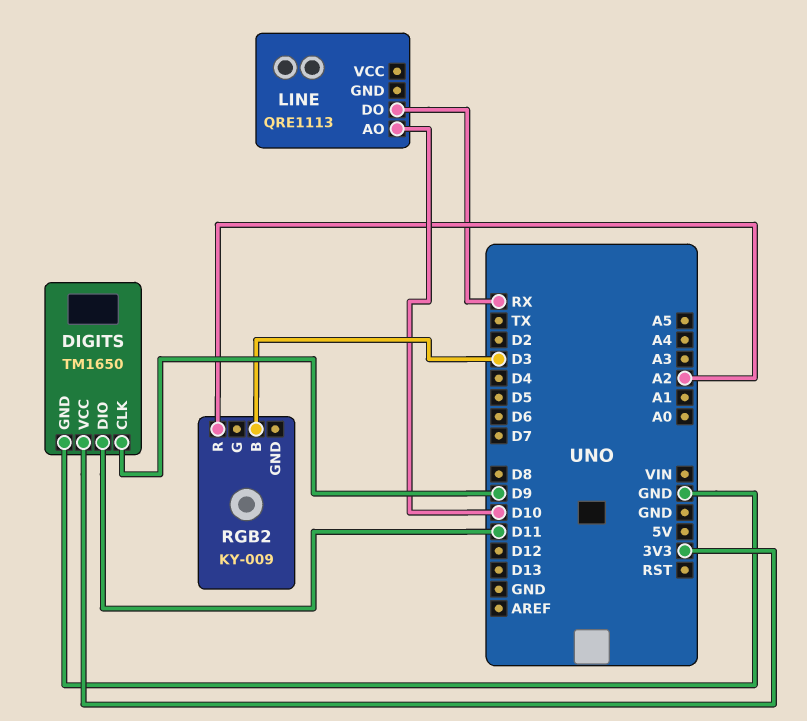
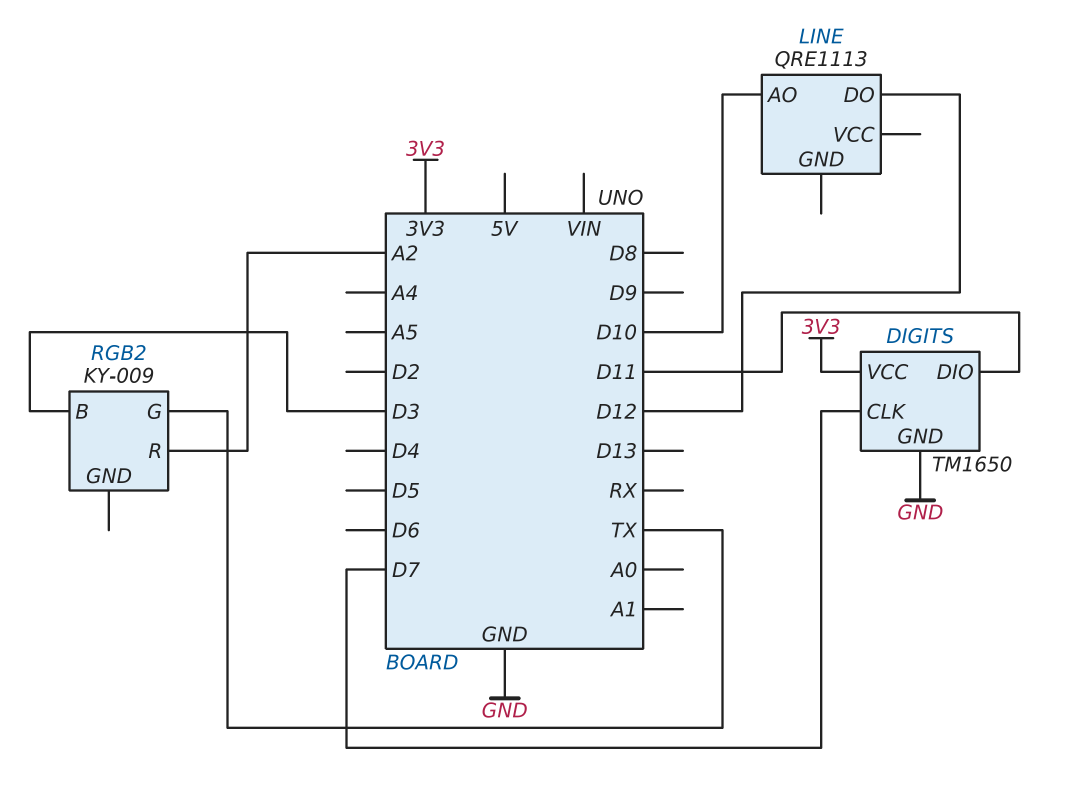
DIGITS pin CLK: D9 -> D7
LINE pin DO: RX -> D12
RGB2 pin G: none -> TX

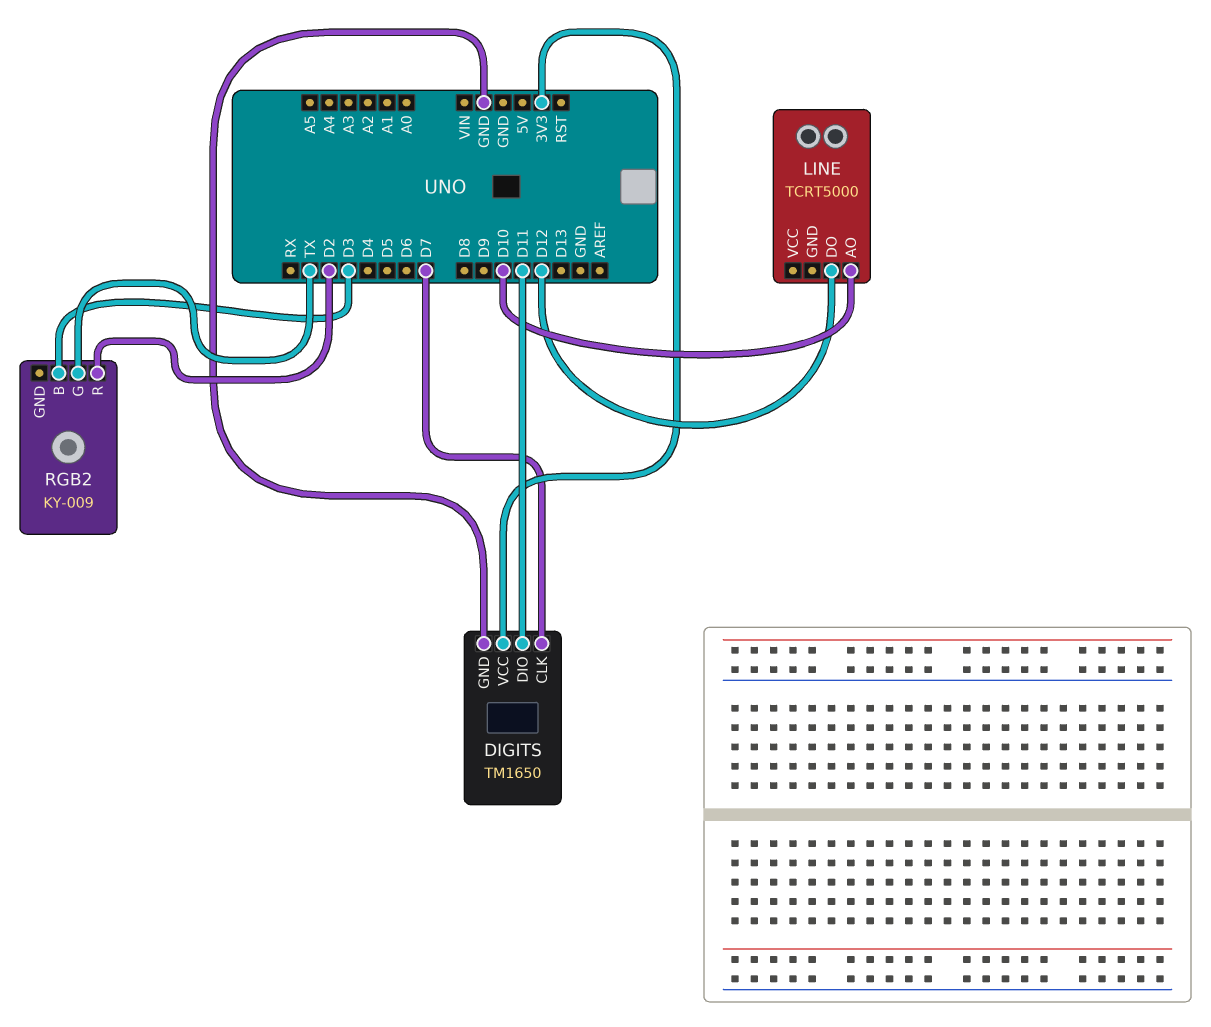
LINE: QRE1113 -> TCRT5000
RGB2 pin R: A2 -> D2

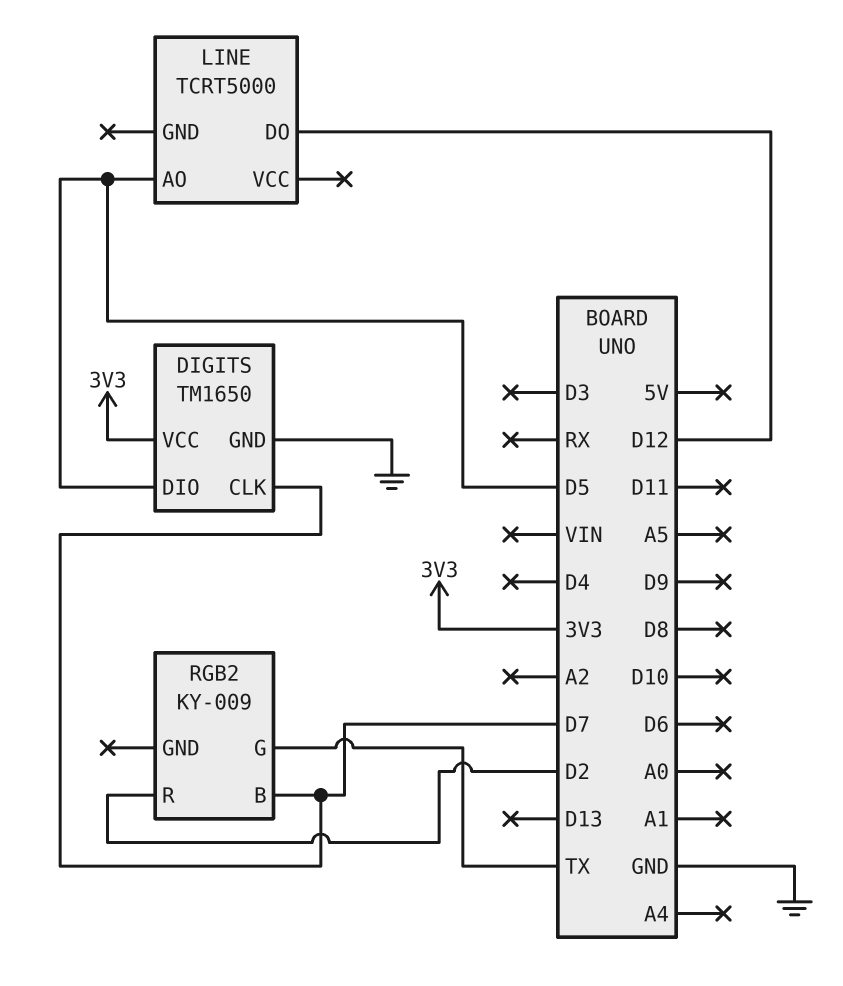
DIGITS pin DIO: D11 -> D5
LINE pin AO: D10 -> D5
RGB2 pin B: D3 -> D7

